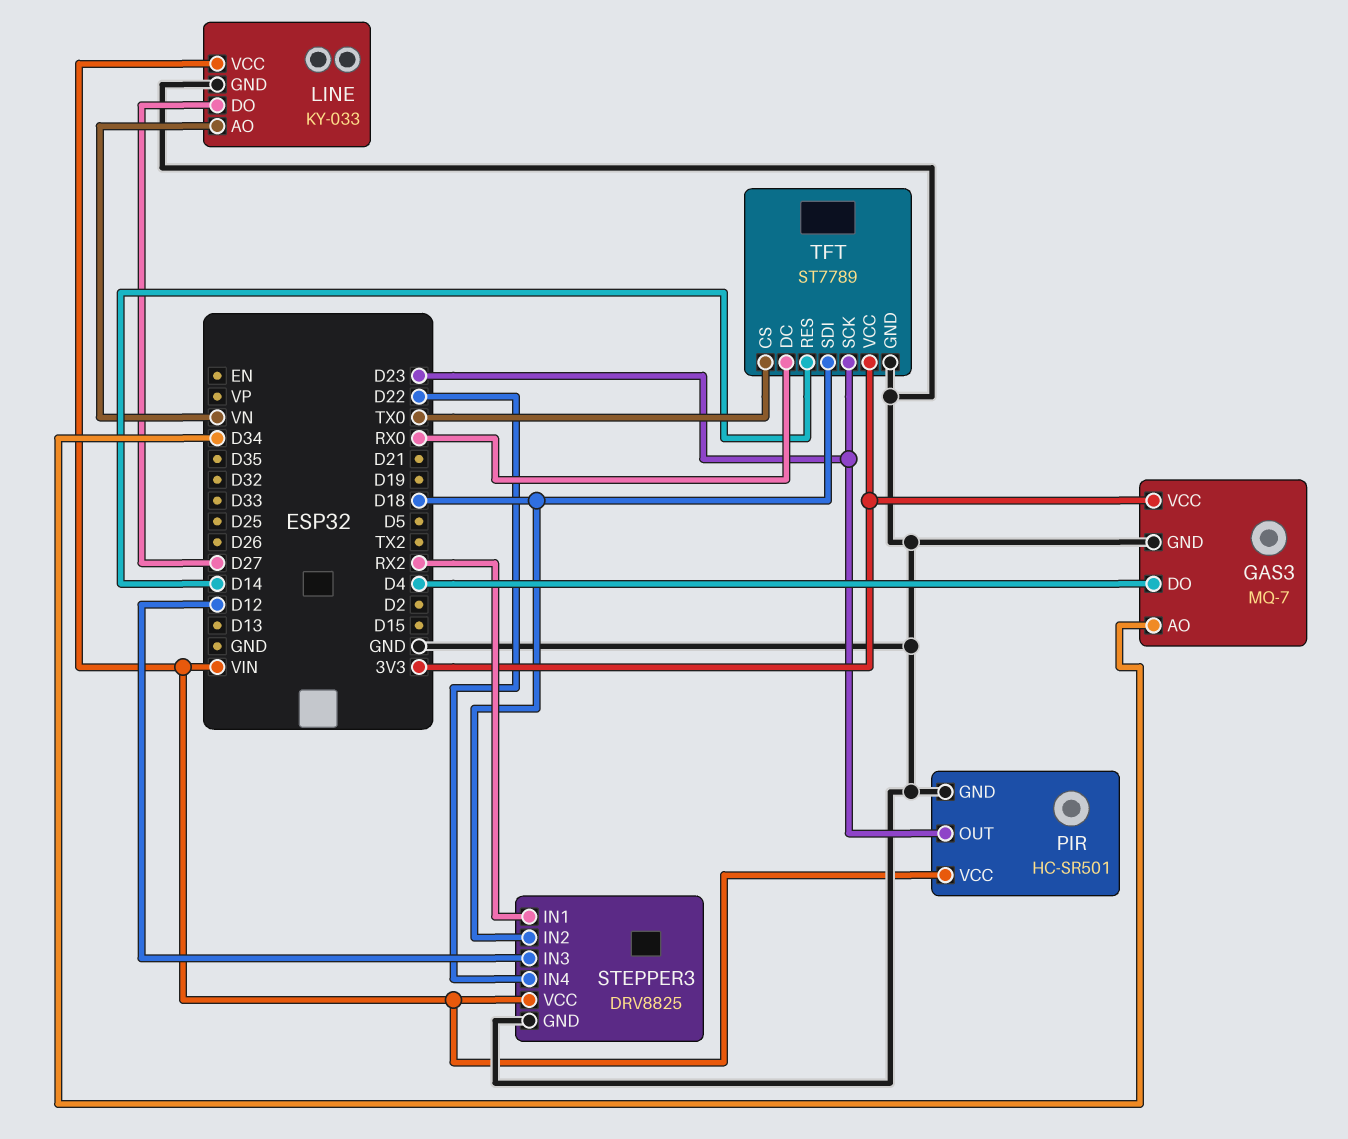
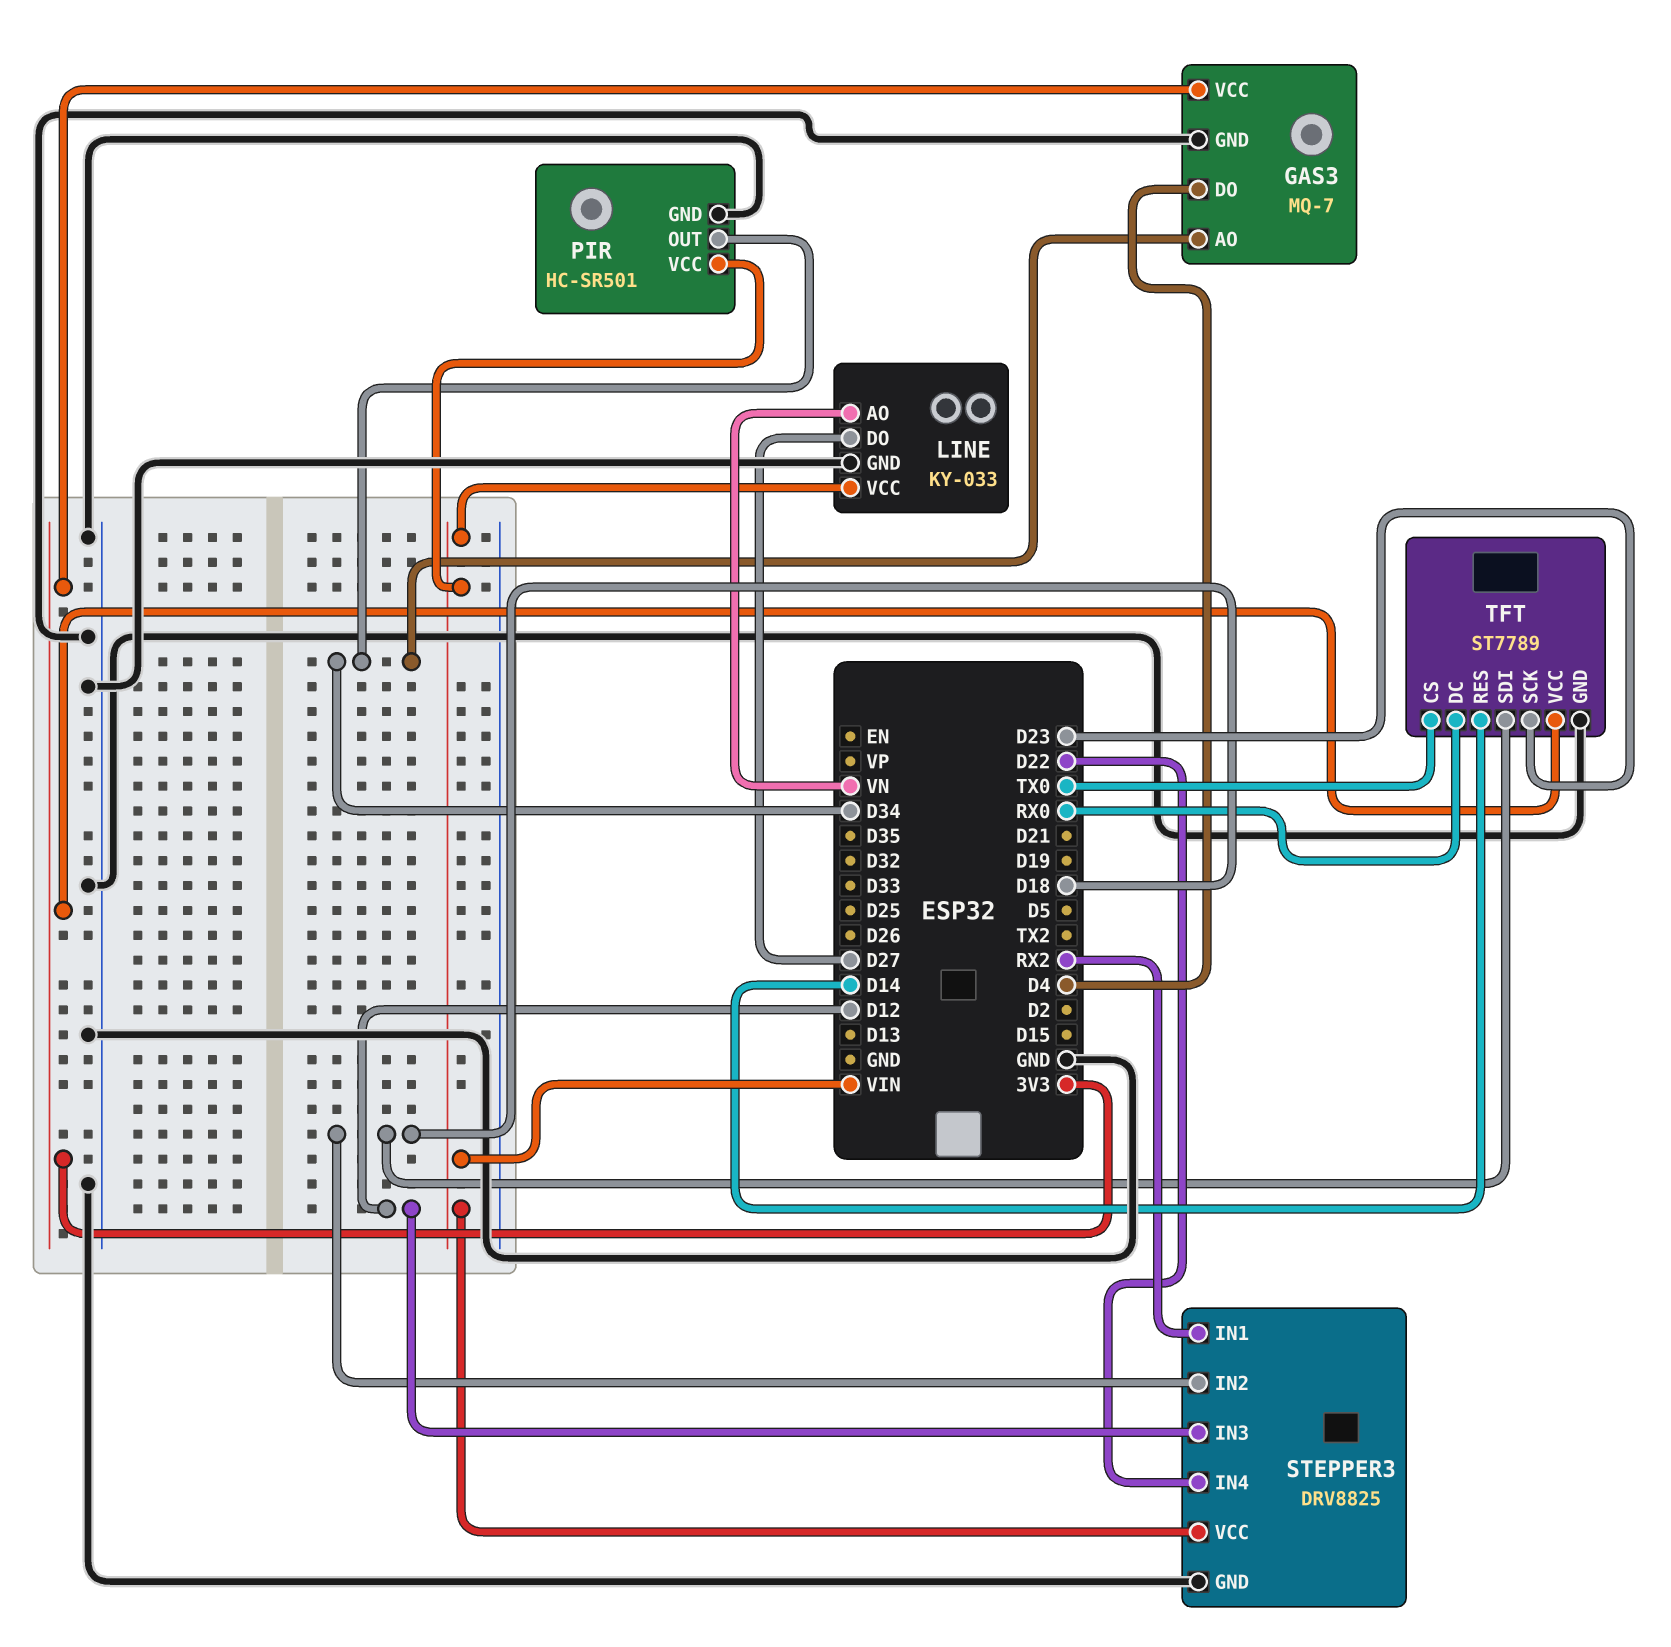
PIR pin OUT: D23 -> D34

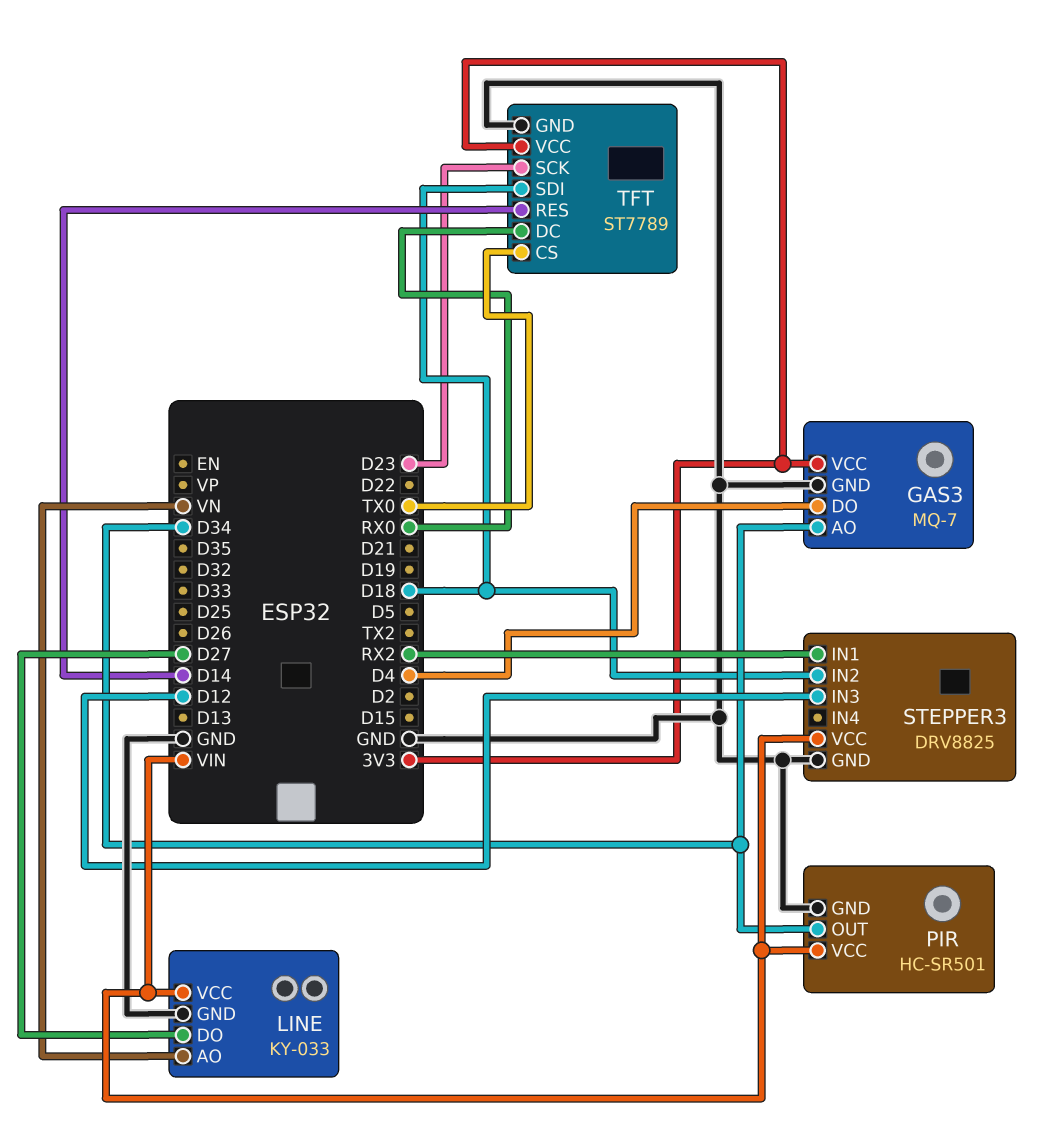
STEPPER3 pin IN4: D22 -> none

